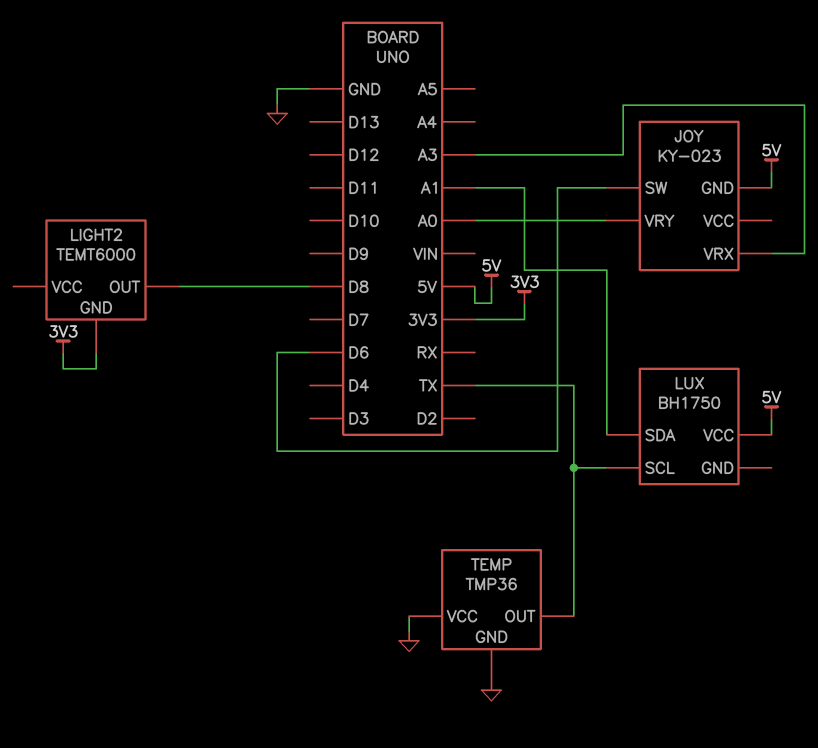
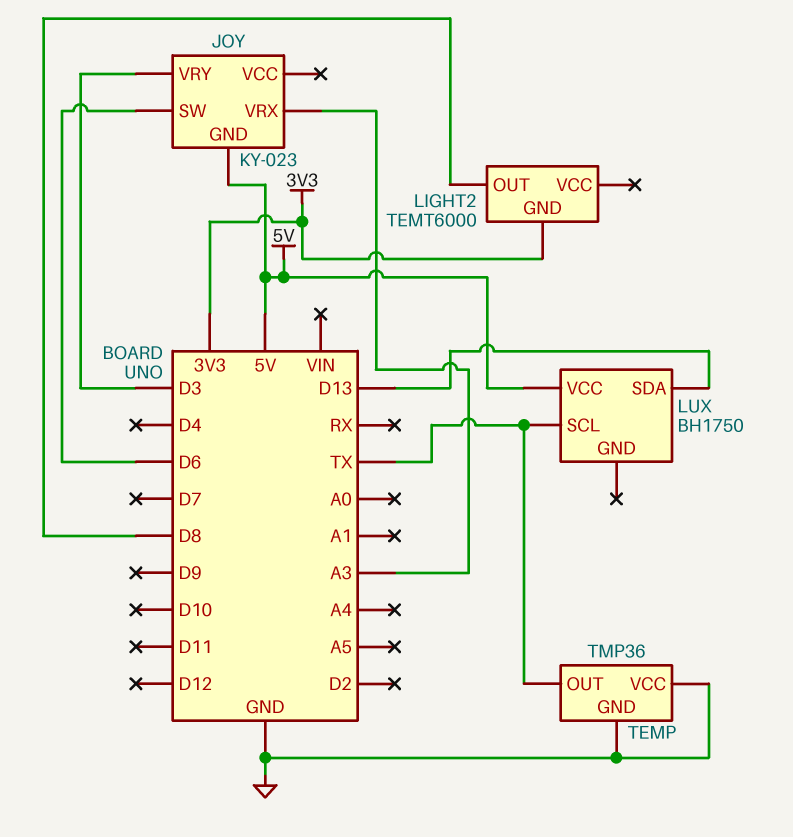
JOY pin VRY: A0 -> D3
LUX pin SDA: A1 -> D13

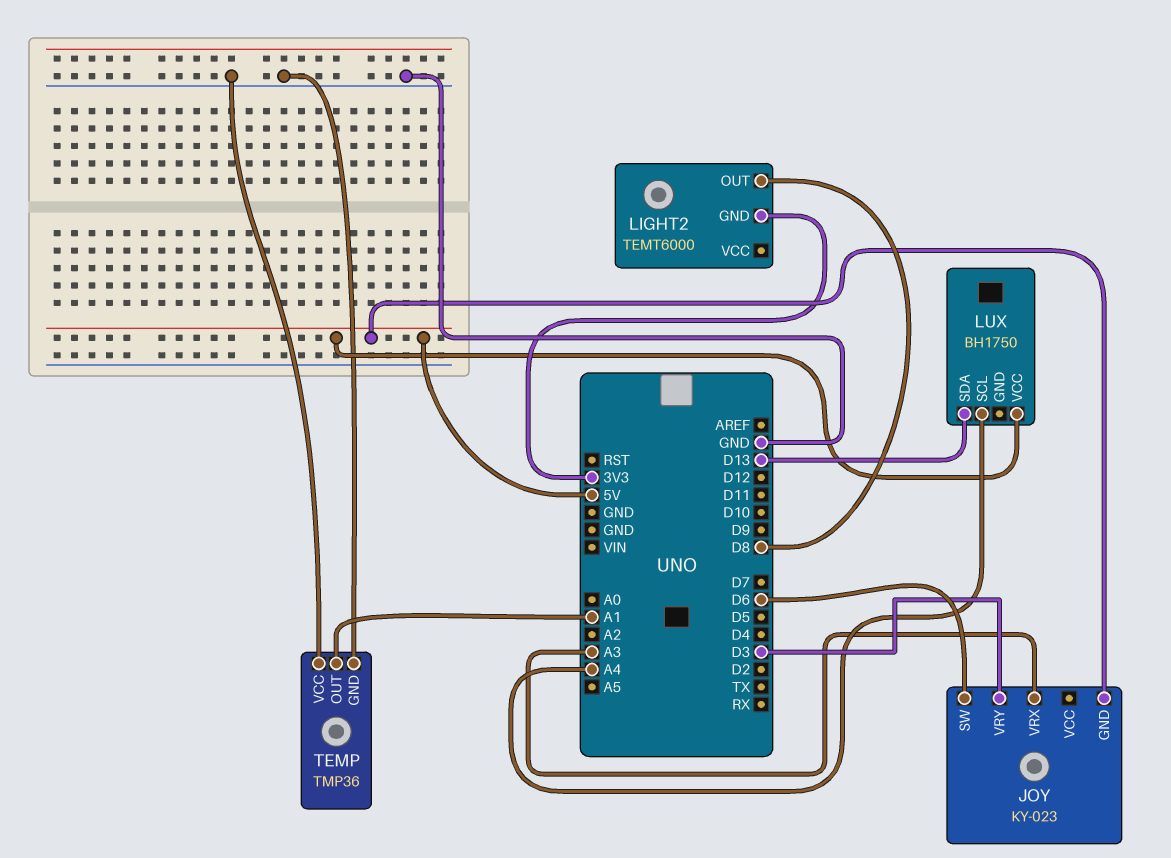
LUX pin SCL: TX -> A4
TEMP pin OUT: TX -> A1

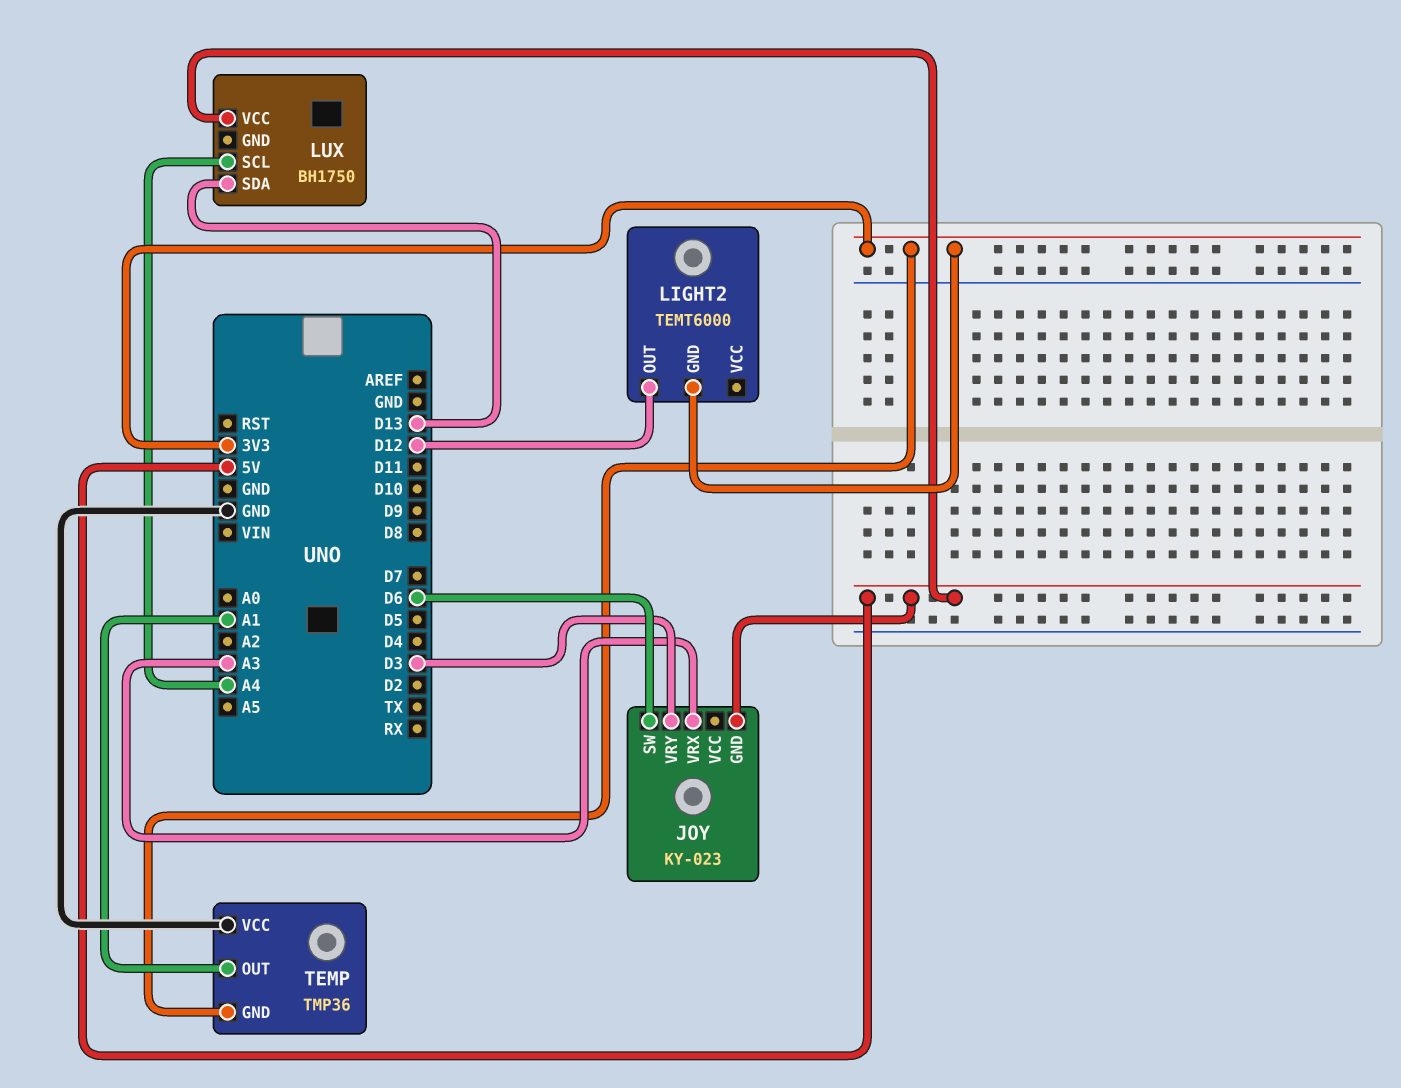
LIGHT2 pin OUT: D8 -> D12
TEMP pin GND: GND -> 3V3

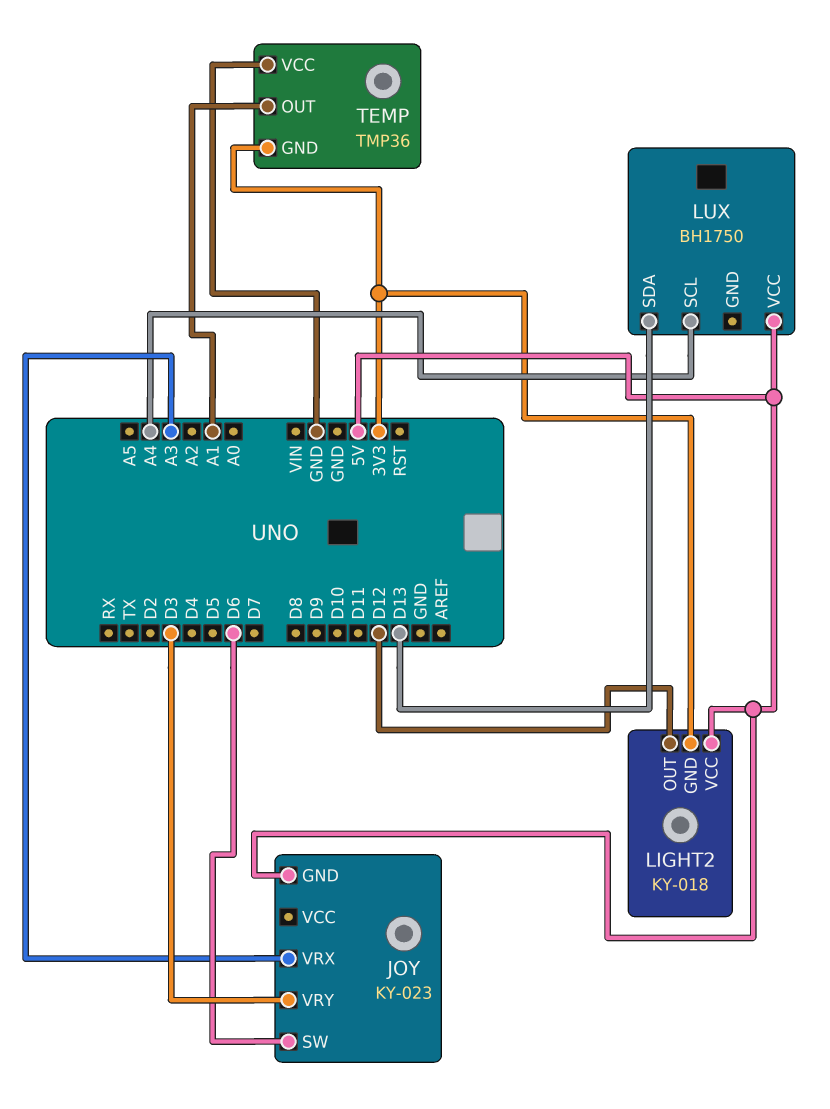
LIGHT2: TEMT6000 -> KY-018
LIGHT2 pin VCC: none -> 5V

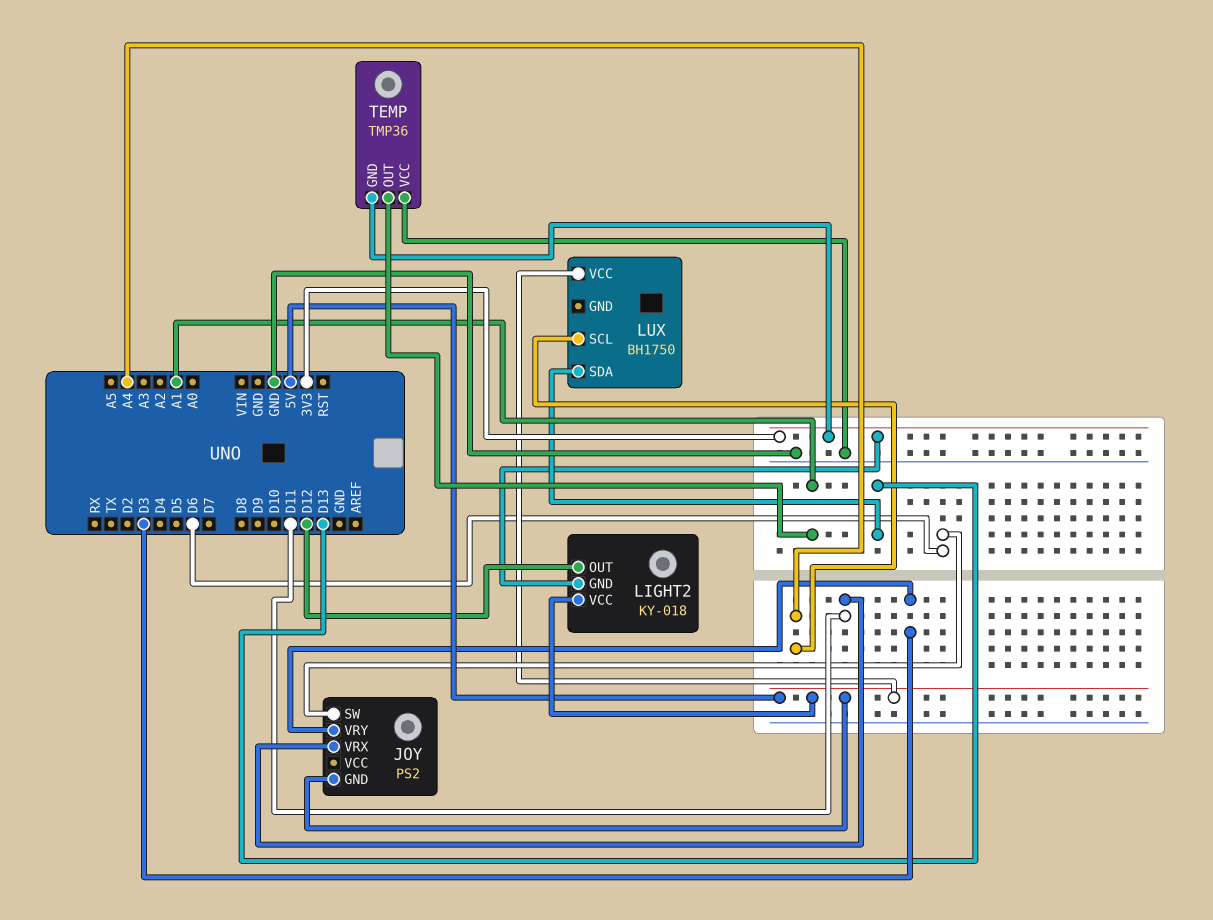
JOY: KY-023 -> PS2
JOY pin VRX: A3 -> D11

